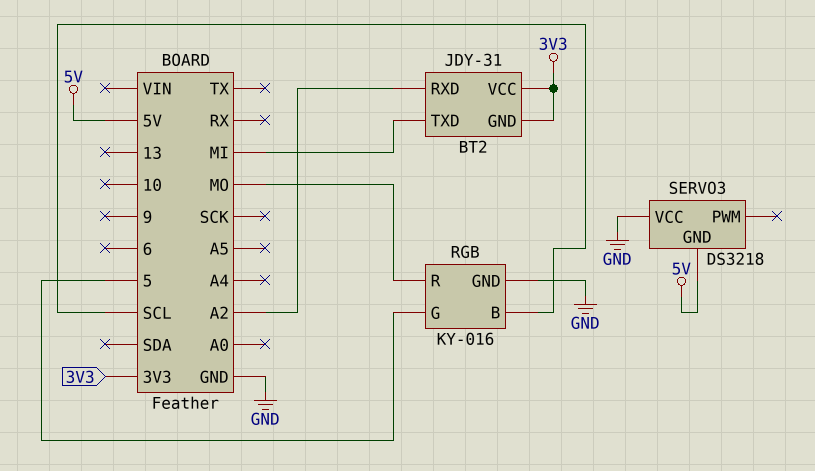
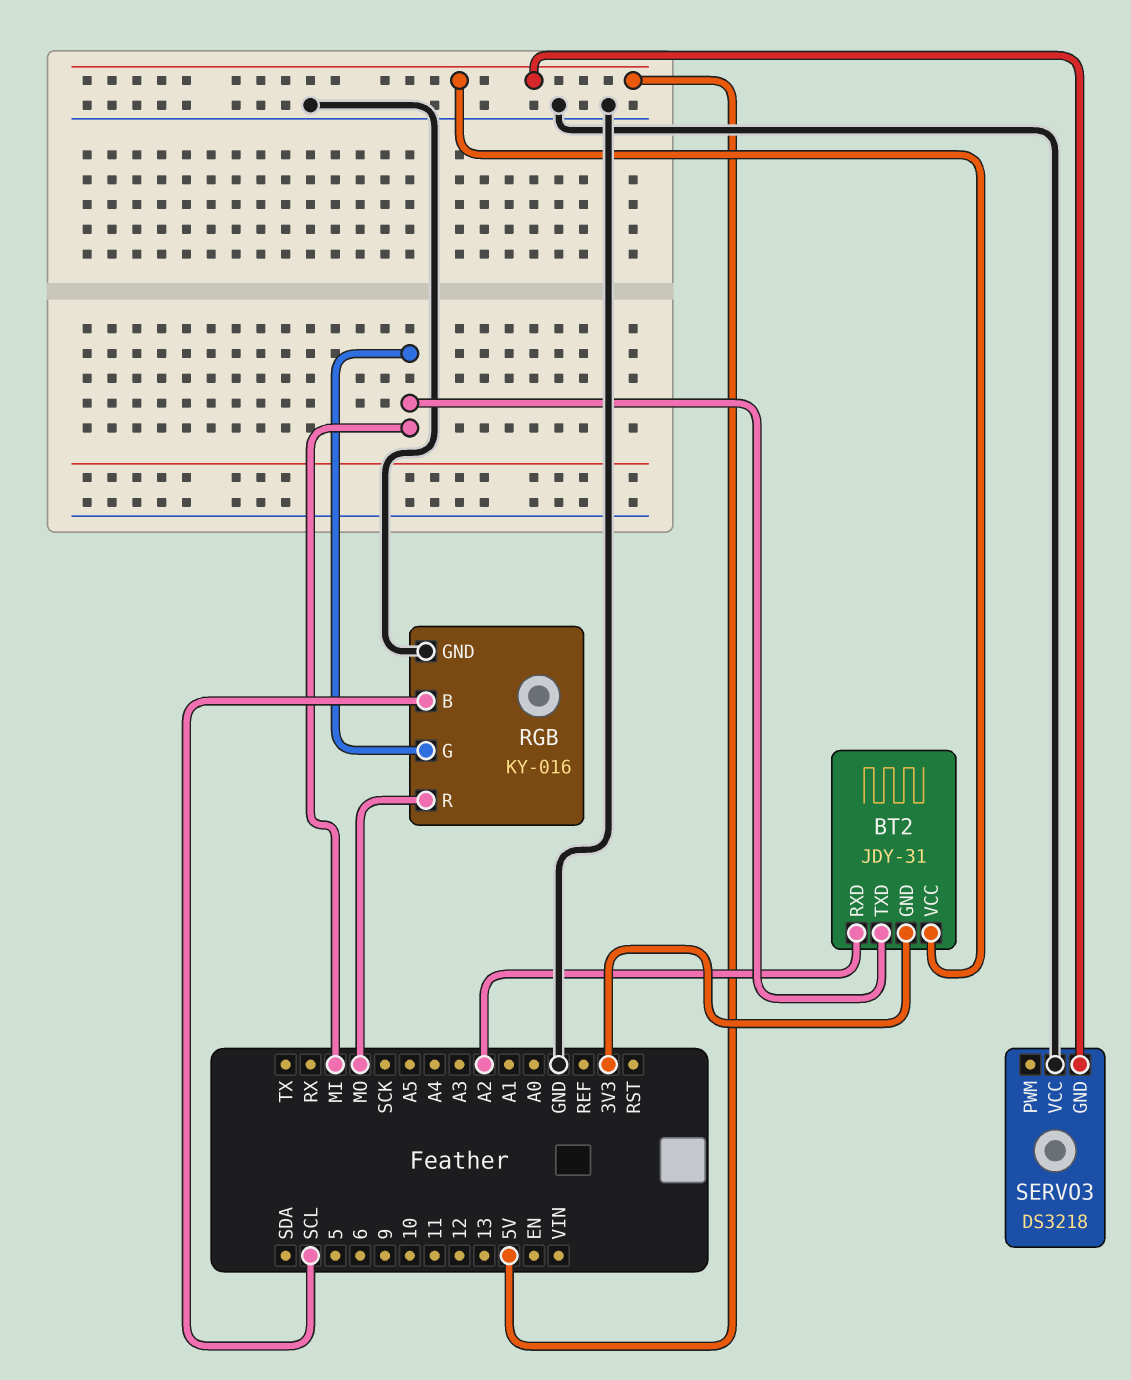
BT2 pin VCC: 3V3 -> 5V
RGB pin G: 5 -> MI

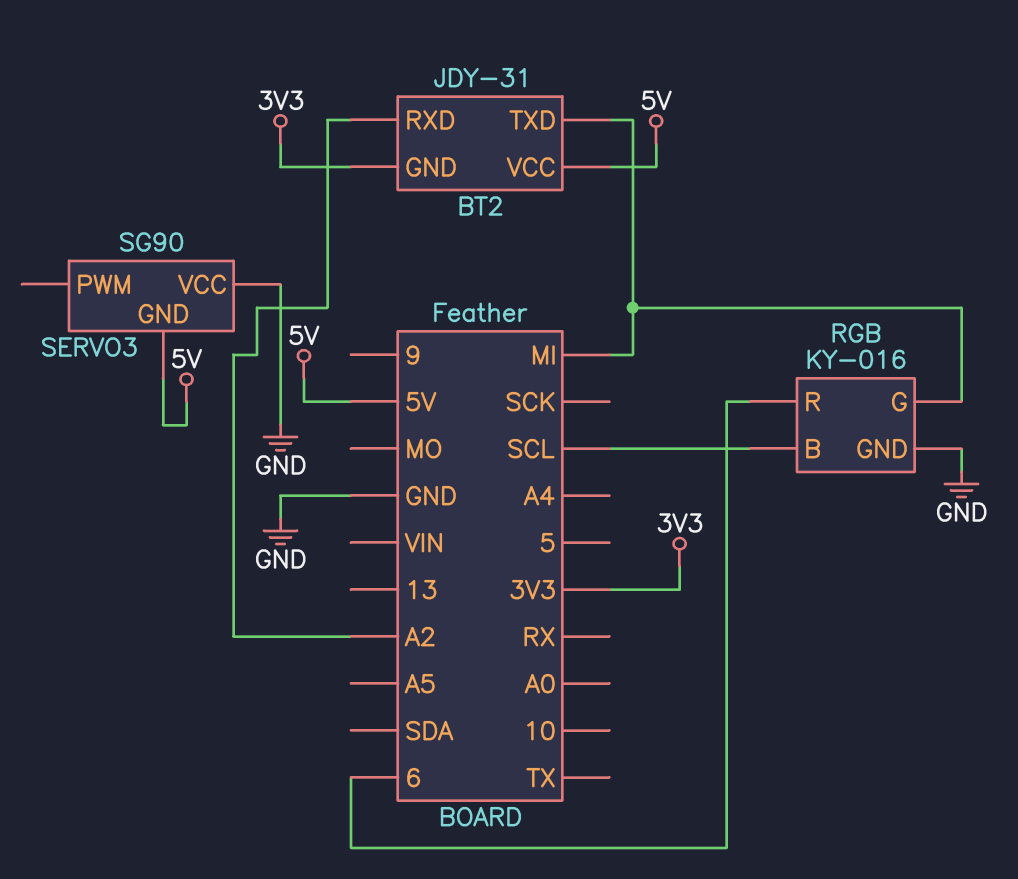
RGB pin R: MO -> 6
SERVO3: DS3218 -> SG90

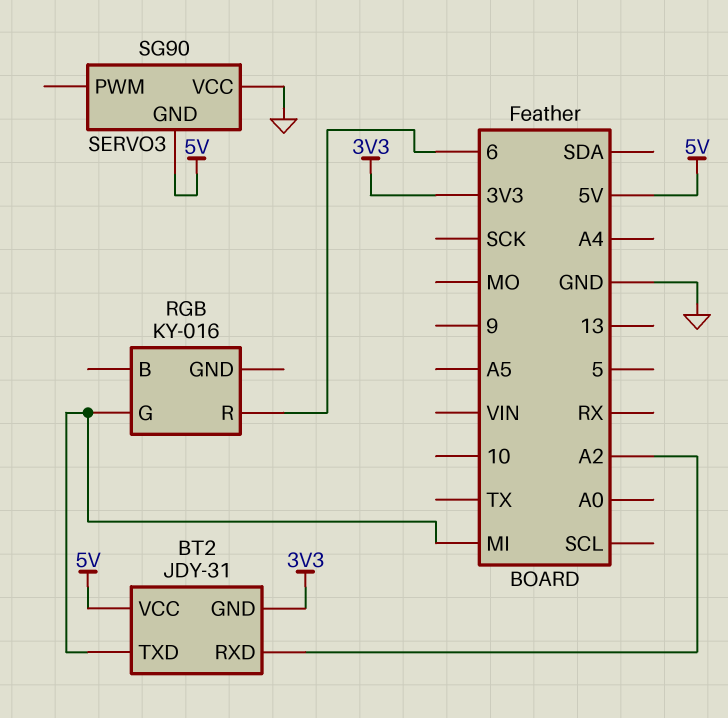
RGB pin B: SCL -> none
RGB pin GND: GND -> none

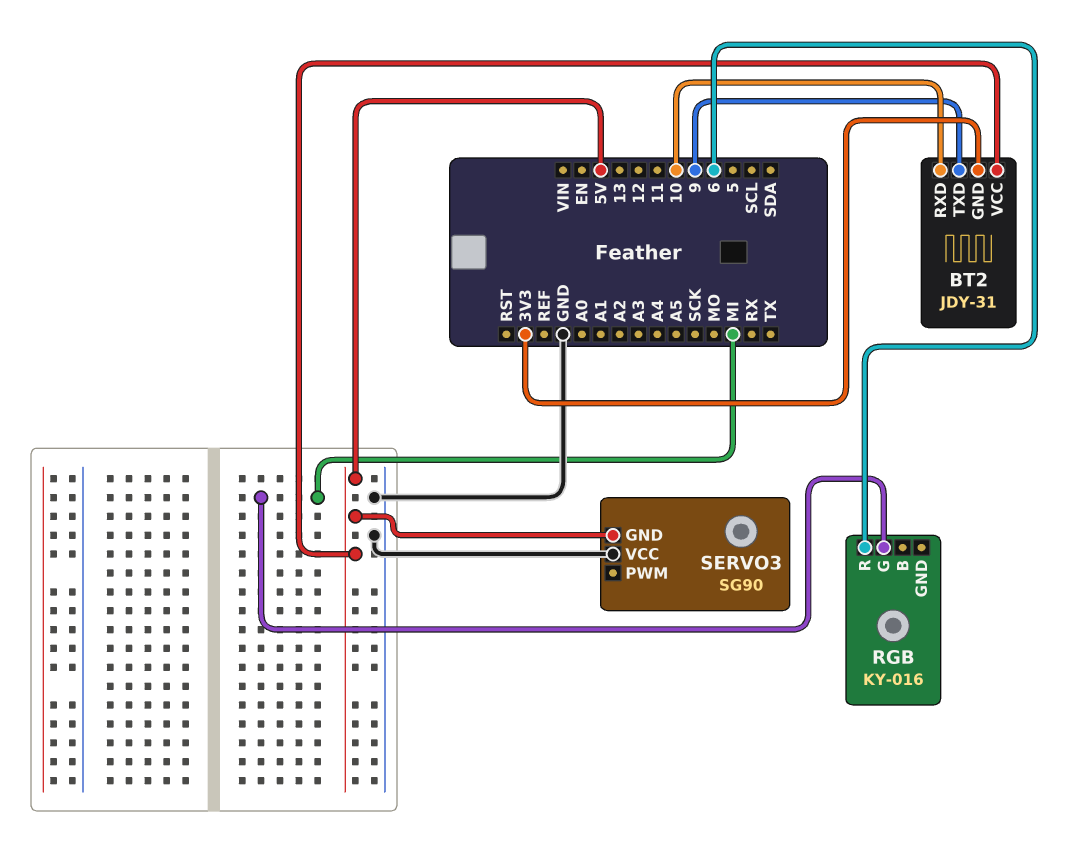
BT2 pin RXD: A2 -> 10
BT2 pin TXD: MI -> 9

